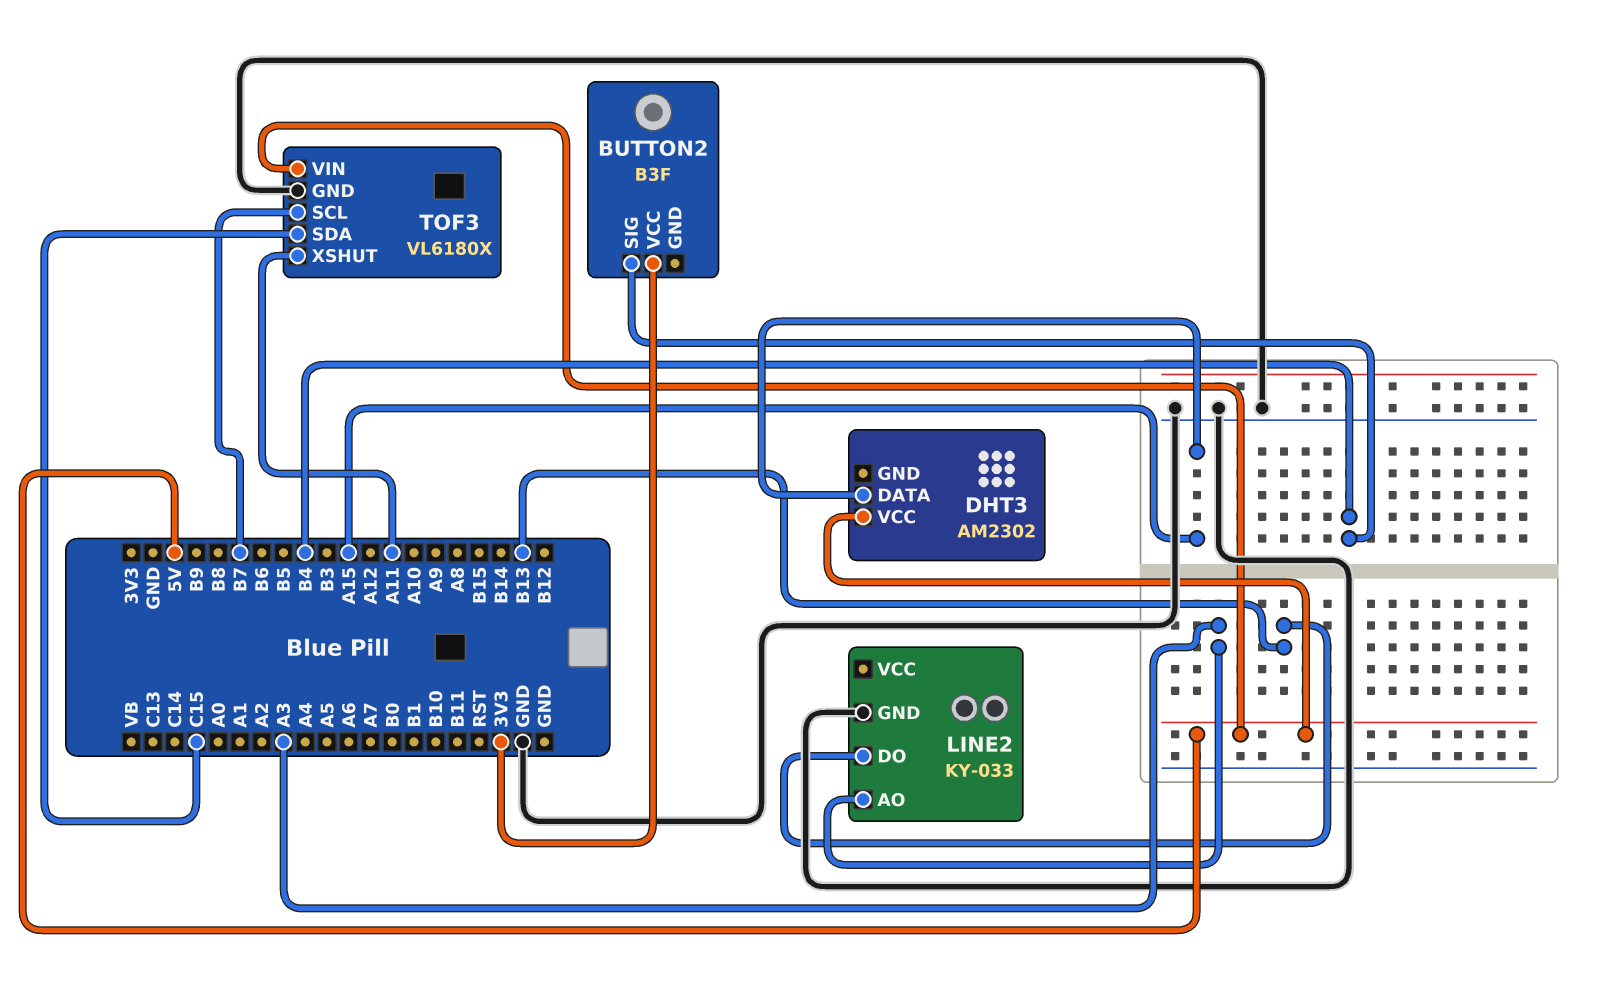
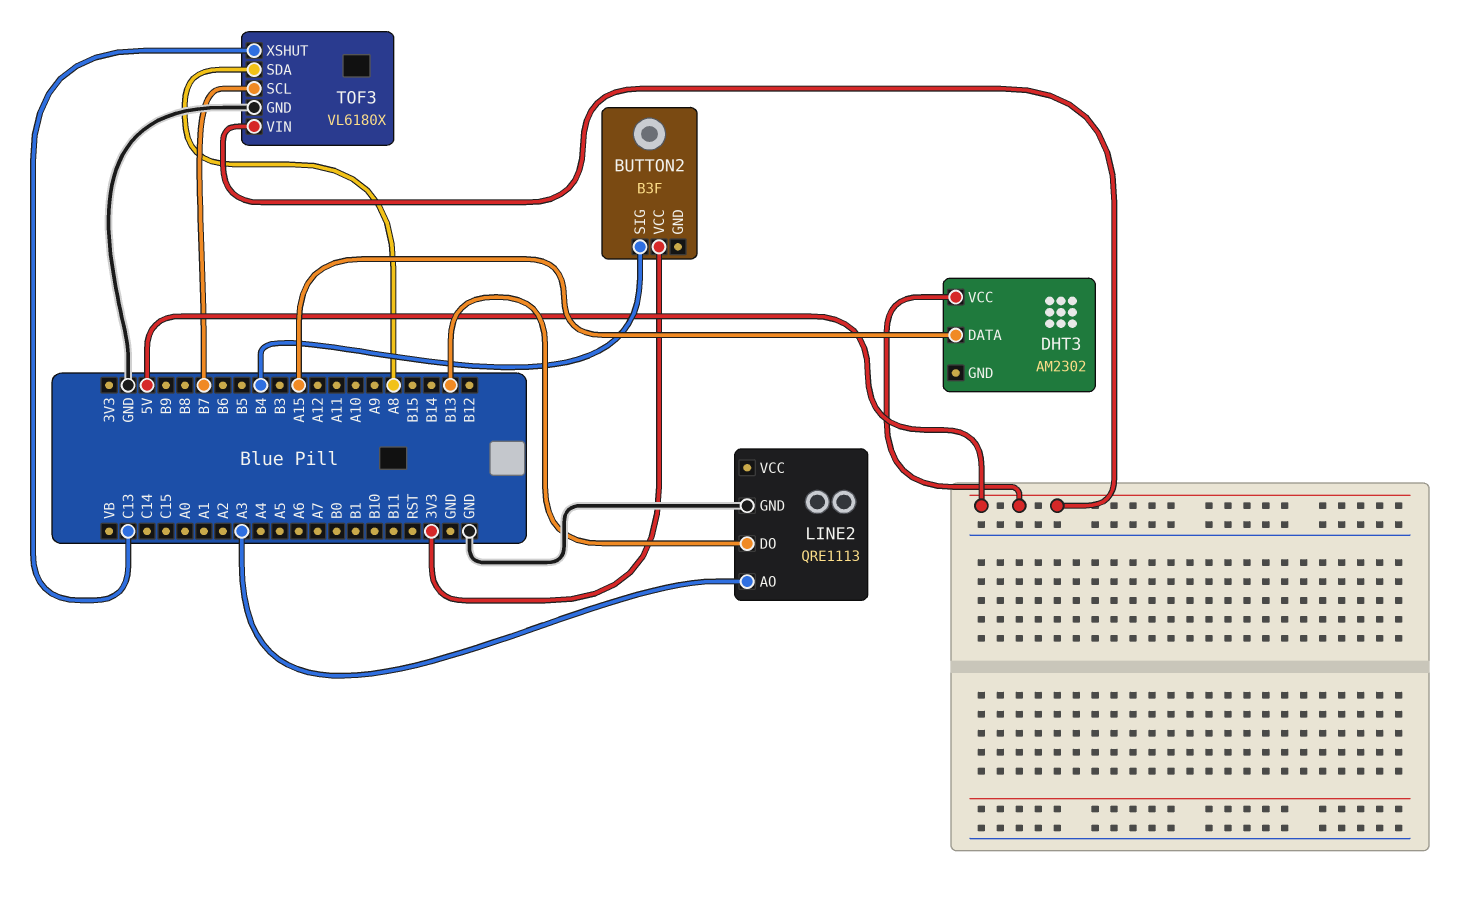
LINE2: KY-033 -> QRE1113
TOF3 pin SDA: C15 -> A8
TOF3 pin XSHUT: A11 -> C13

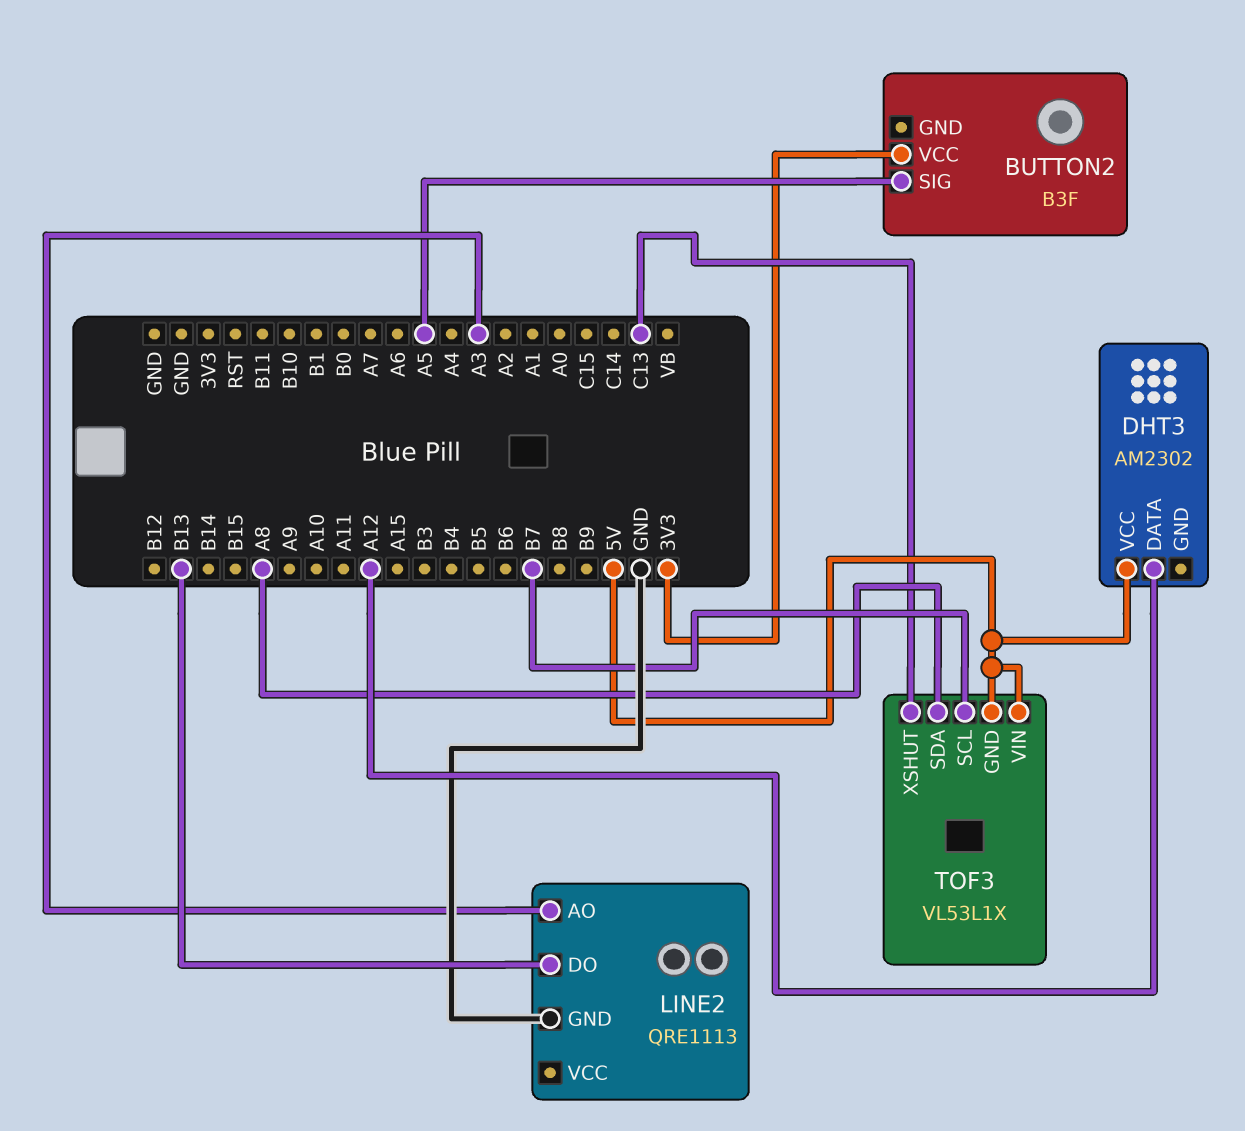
BUTTON2 pin SIG: B4 -> A5
DHT3 pin DATA: A15 -> A12
TOF3: VL6180X -> VL53L1X
TOF3 pin GND: GND -> 5V

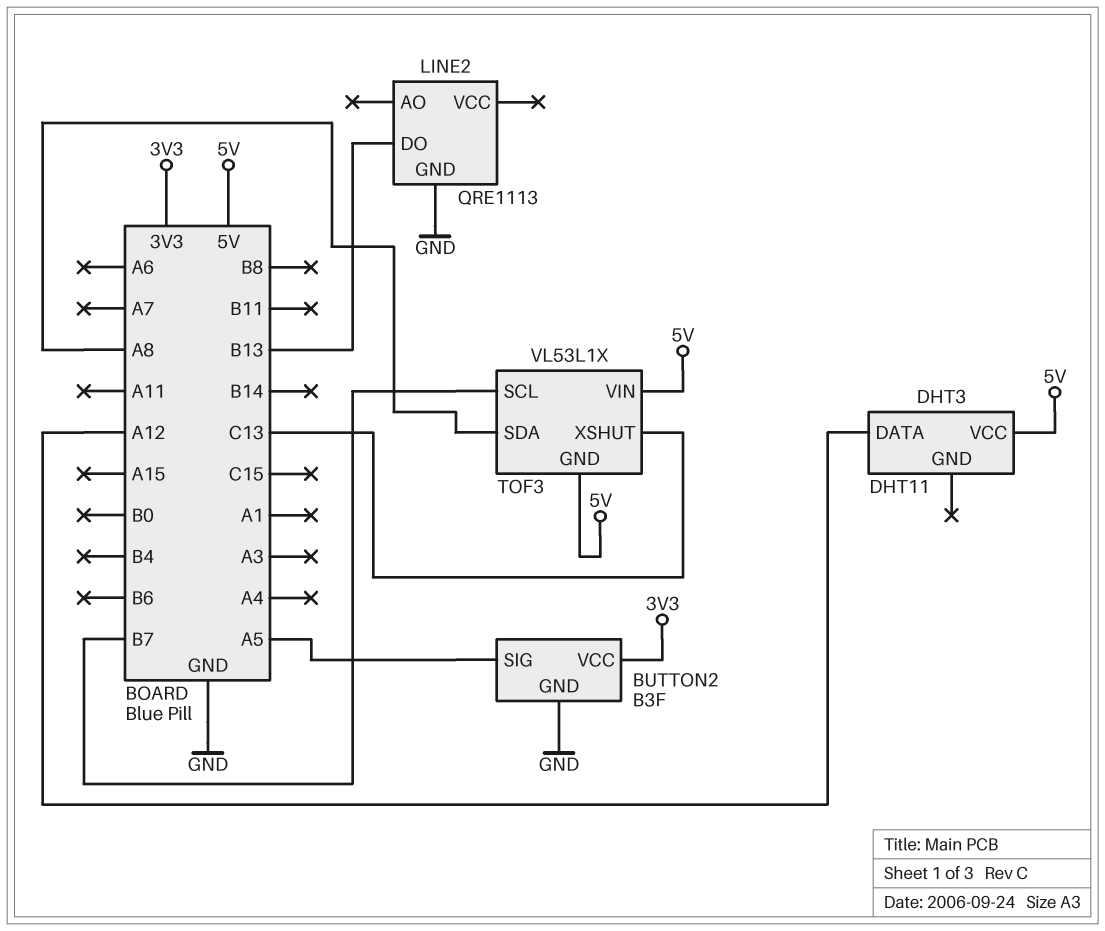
BUTTON2 pin GND: none -> GND
DHT3: AM2302 -> DHT11
LINE2 pin AO: A3 -> none

